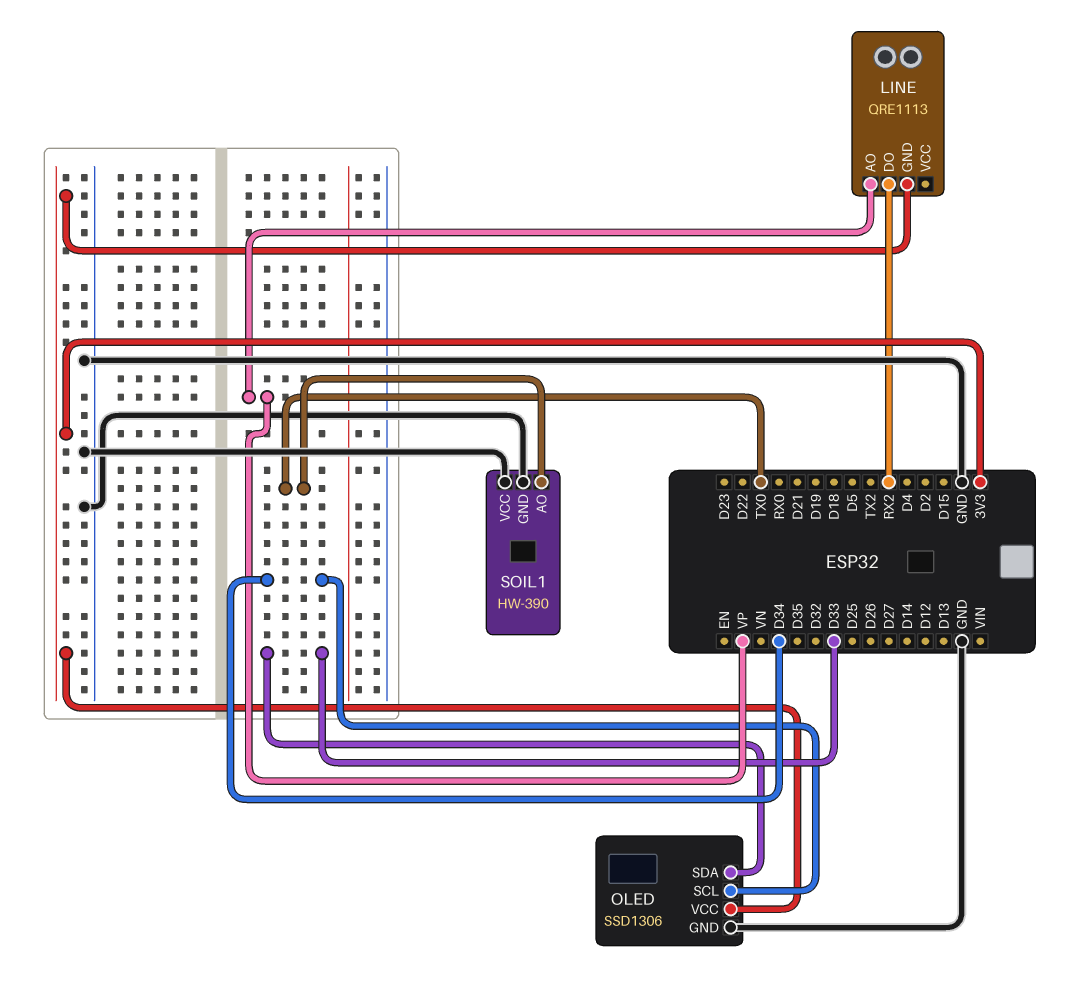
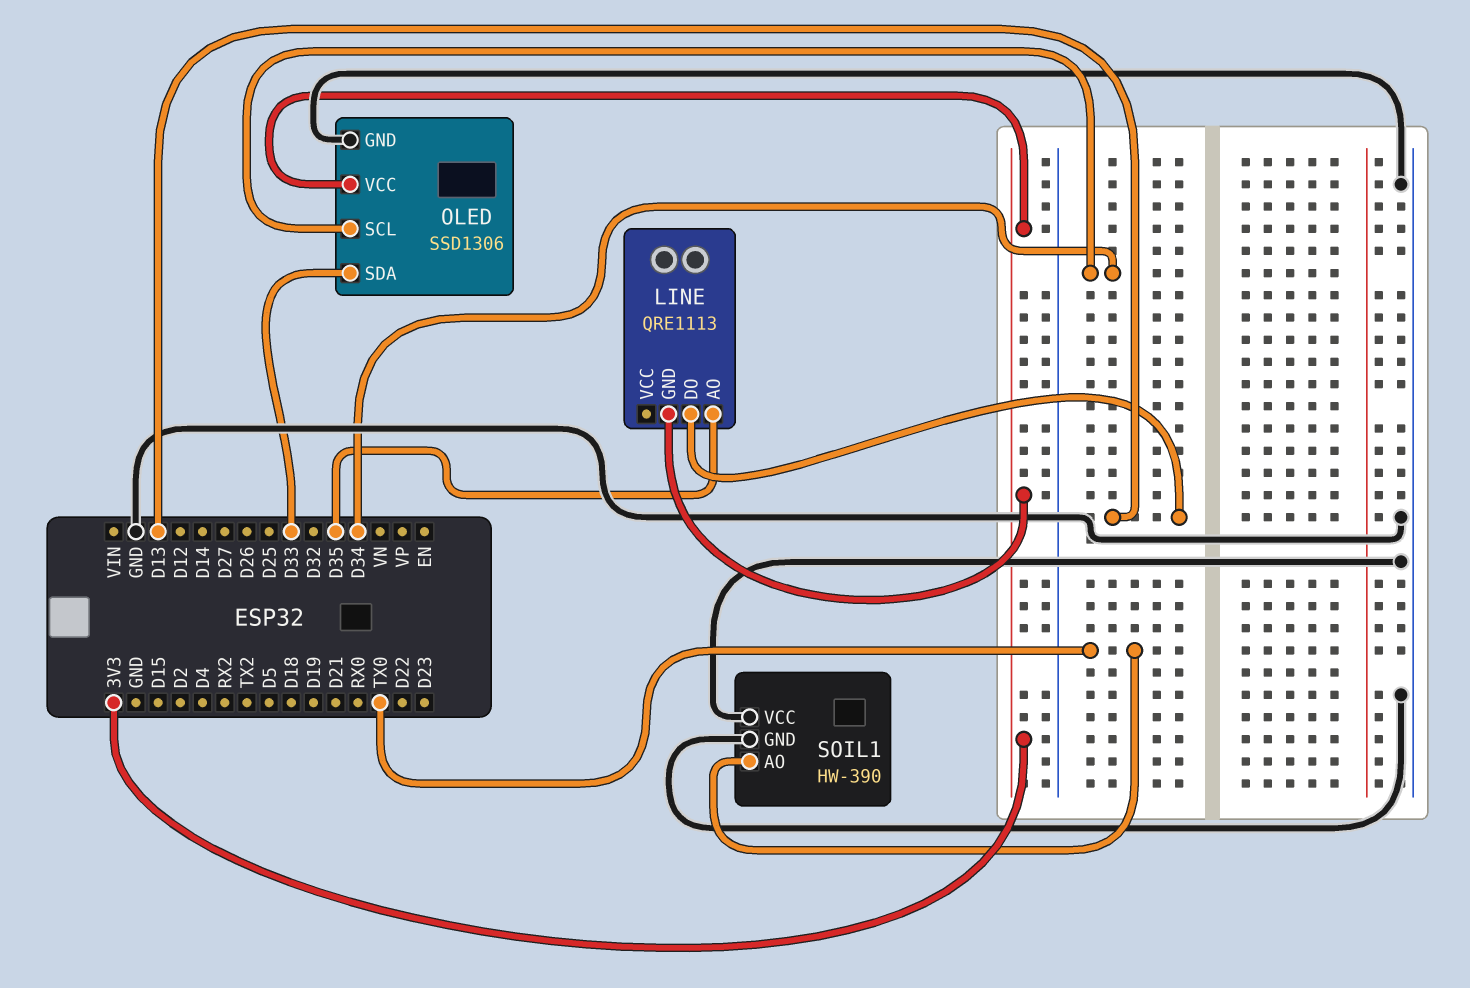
LINE pin AO: VP -> D35
LINE pin DO: RX2 -> D13

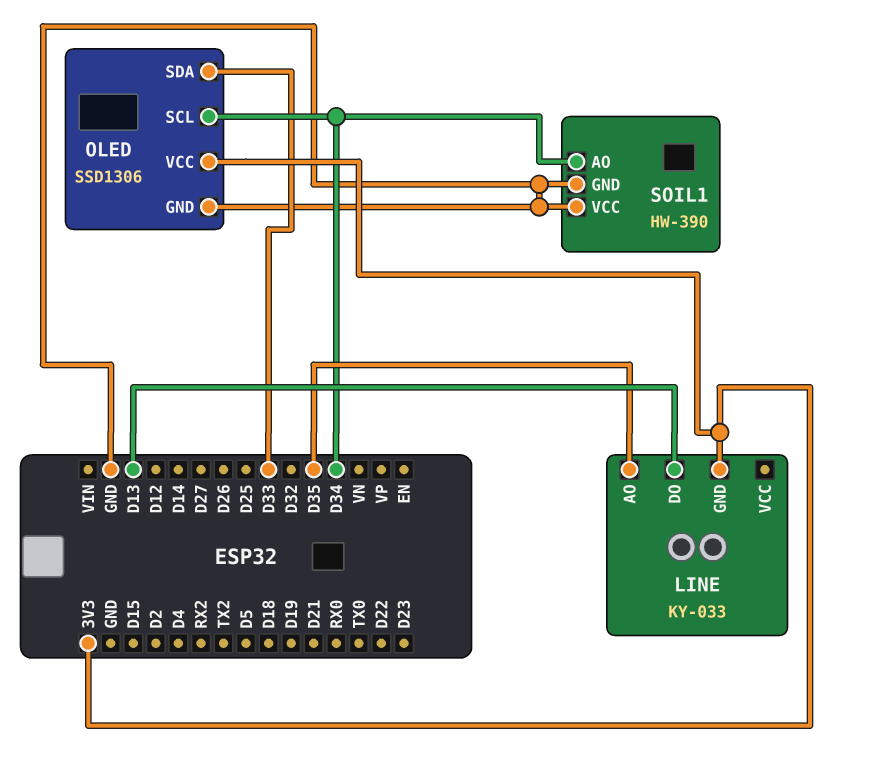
LINE: QRE1113 -> KY-033
SOIL1 pin AO: TX0 -> D34

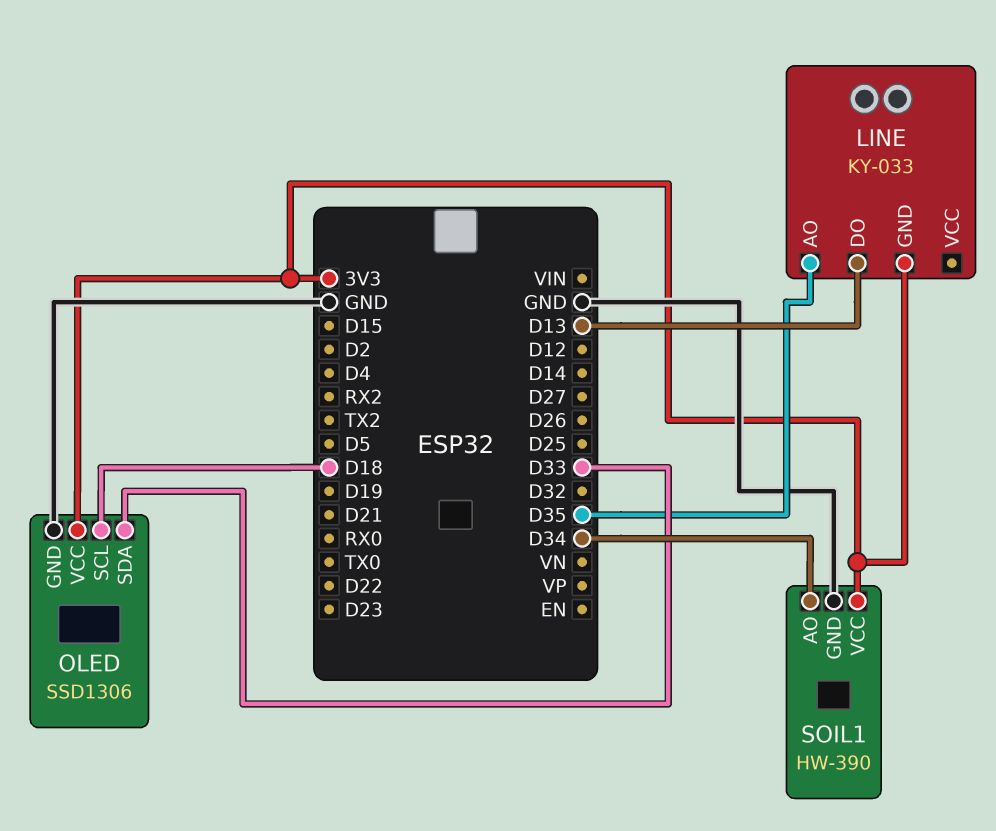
OLED pin SCL: D34 -> D18
SOIL1 pin VCC: GND -> 3V3

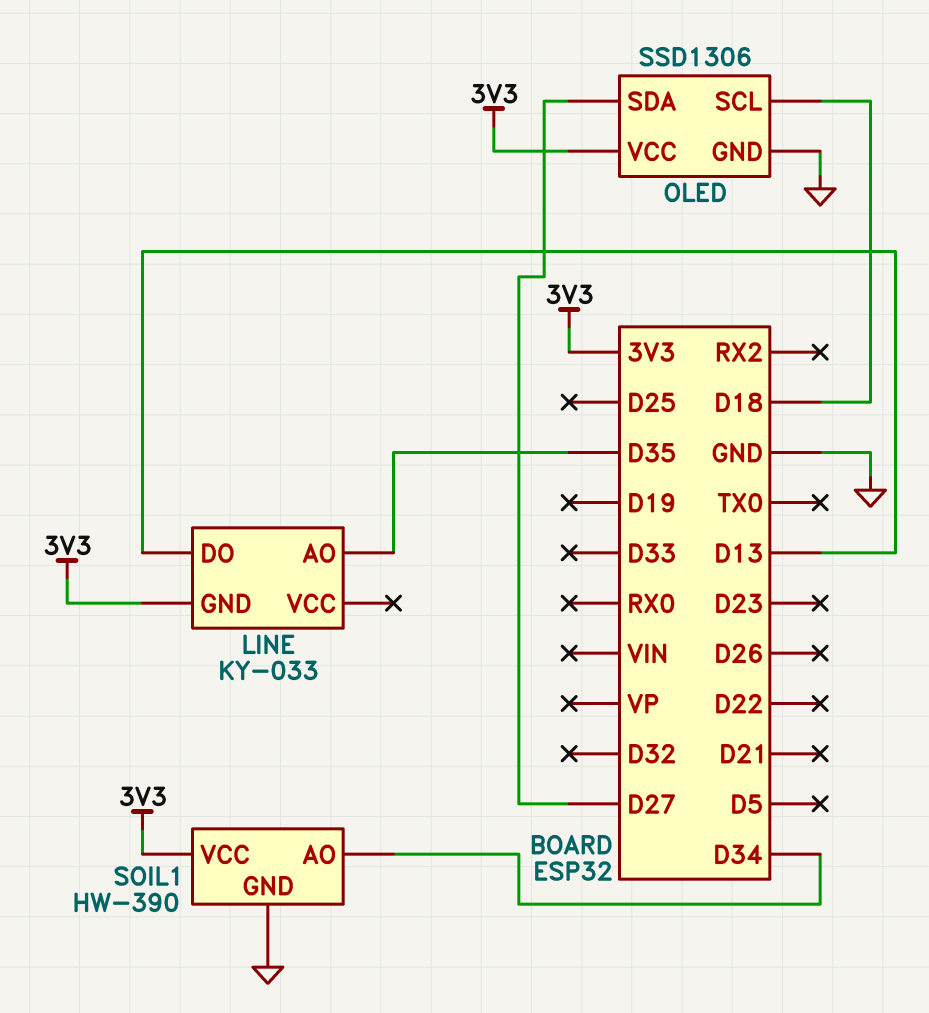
OLED pin SDA: D33 -> D27

